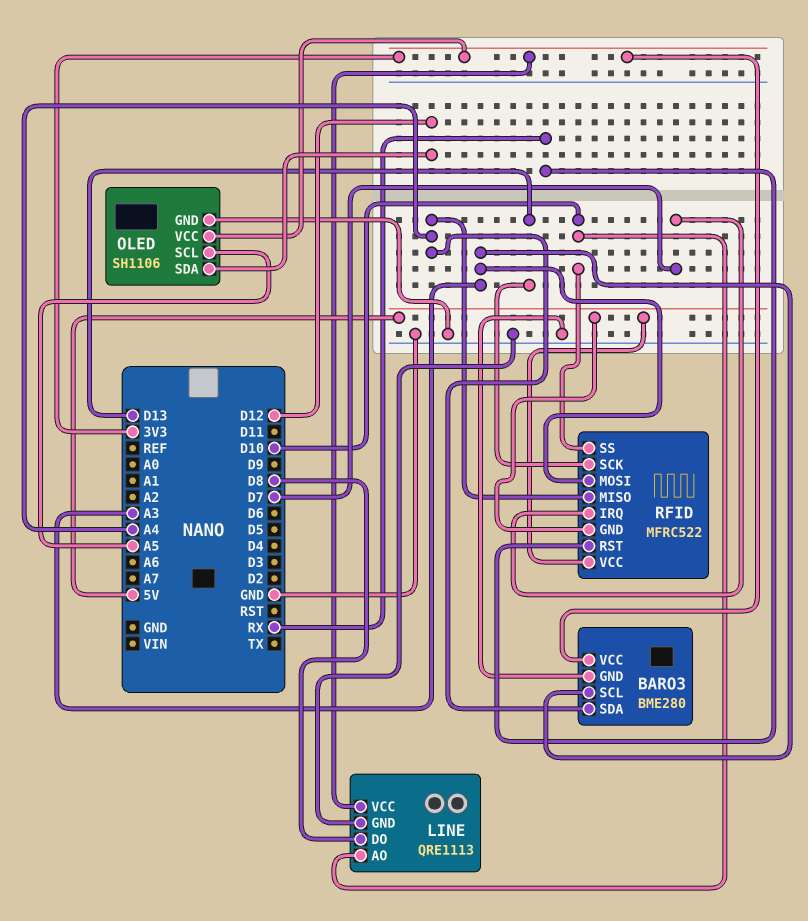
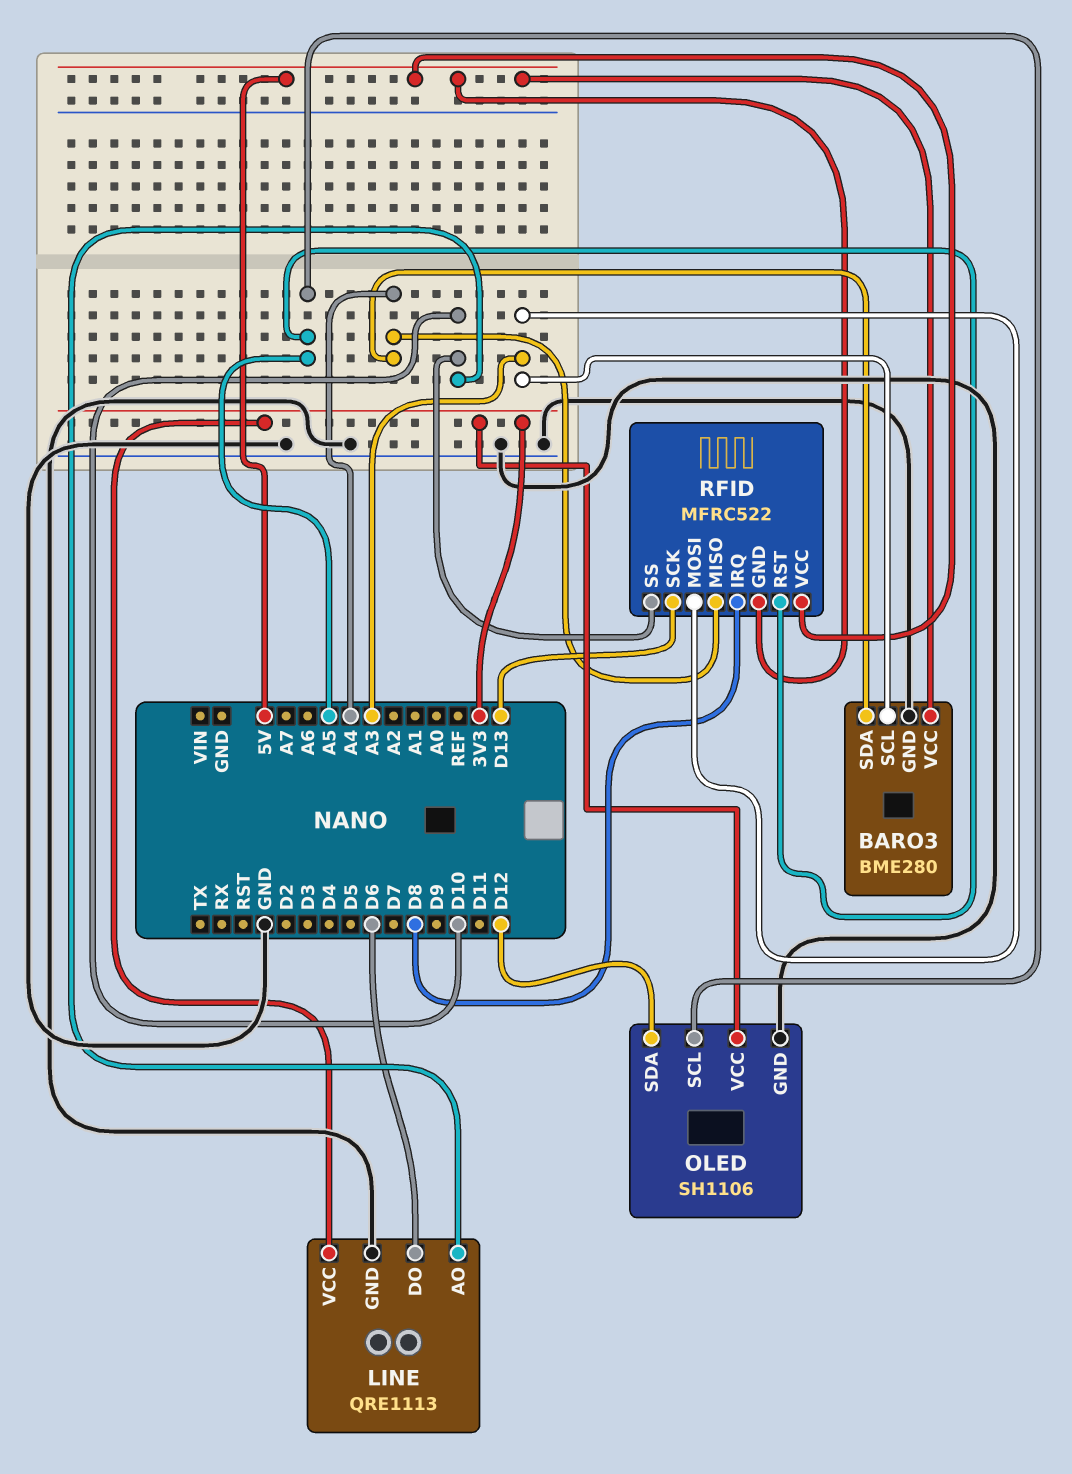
BARO3 pin VCC: 3V3 -> 5V
LINE pin DO: D8 -> D6
RFID pin IRQ: D7 -> D8
RFID pin RST: RX -> A5

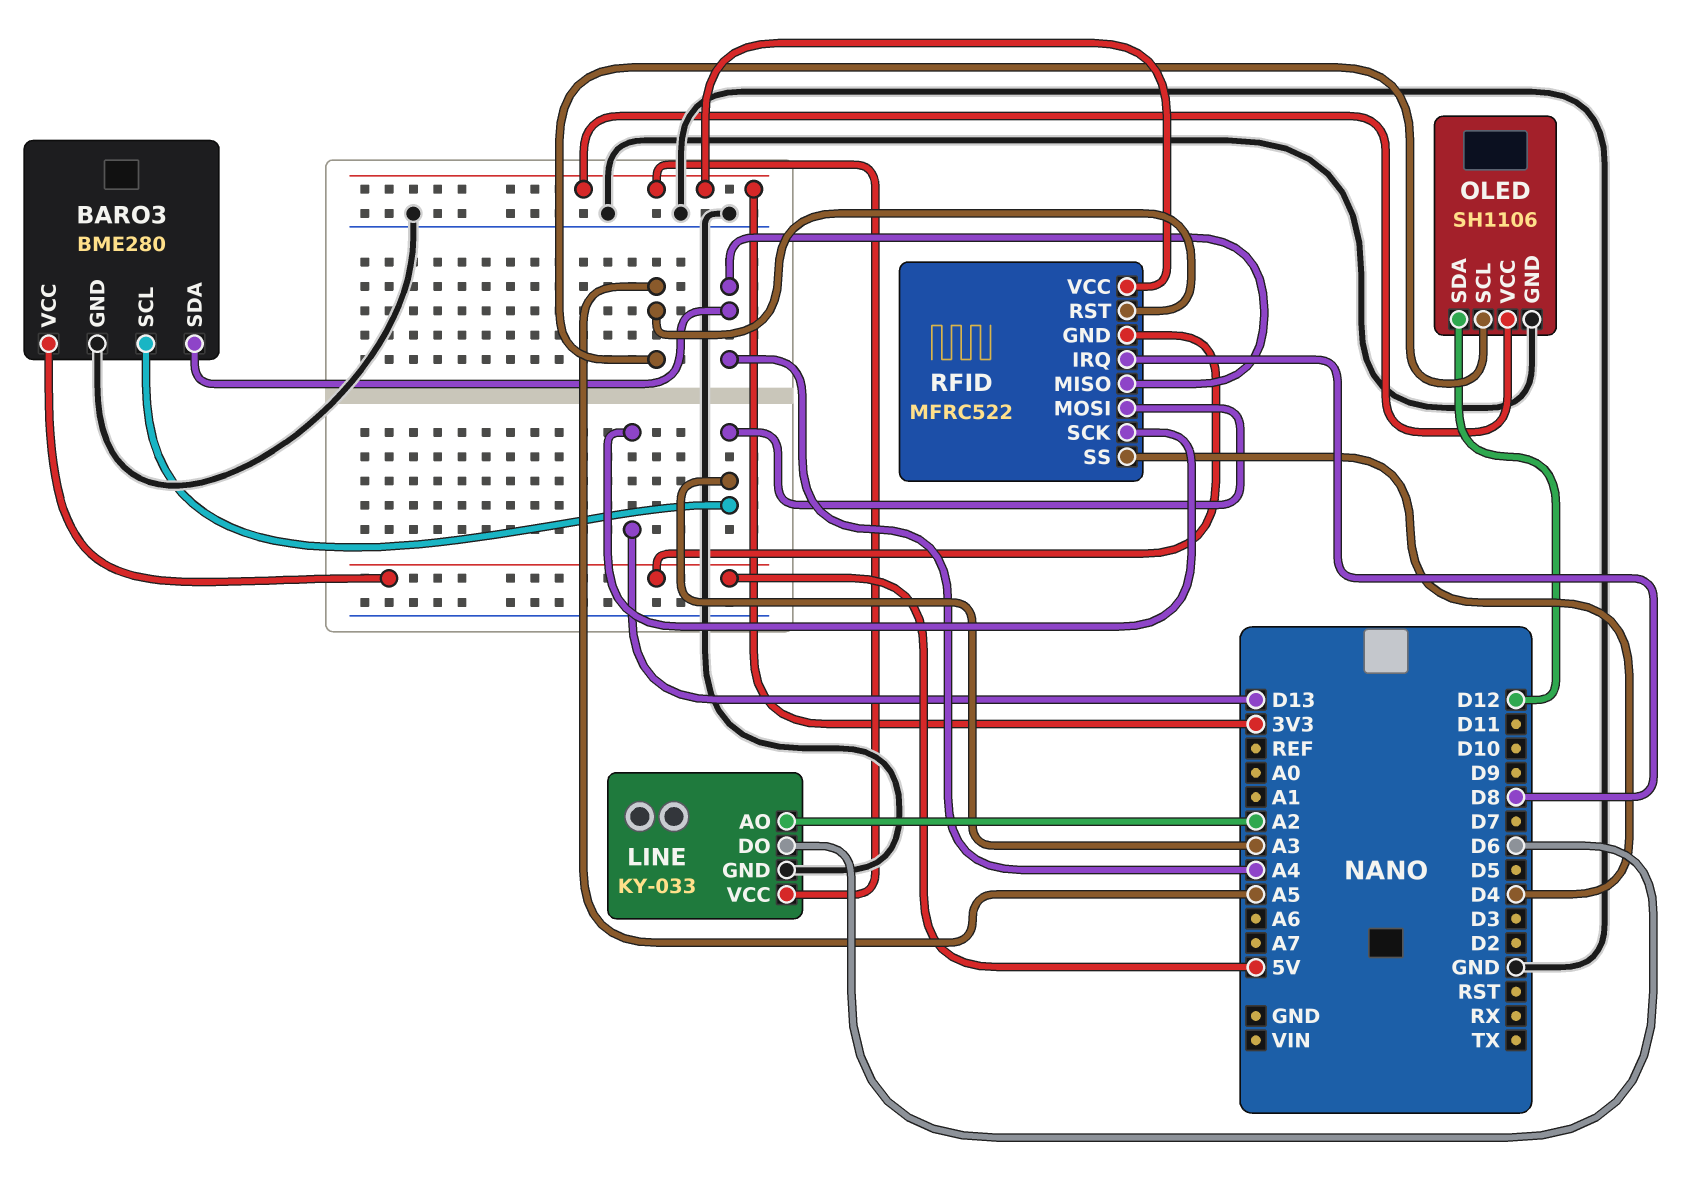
LINE: QRE1113 -> KY-033
LINE pin AO: D10 -> A2
RFID pin SS: D10 -> D4
RFID pin VCC: 5V -> 3V3

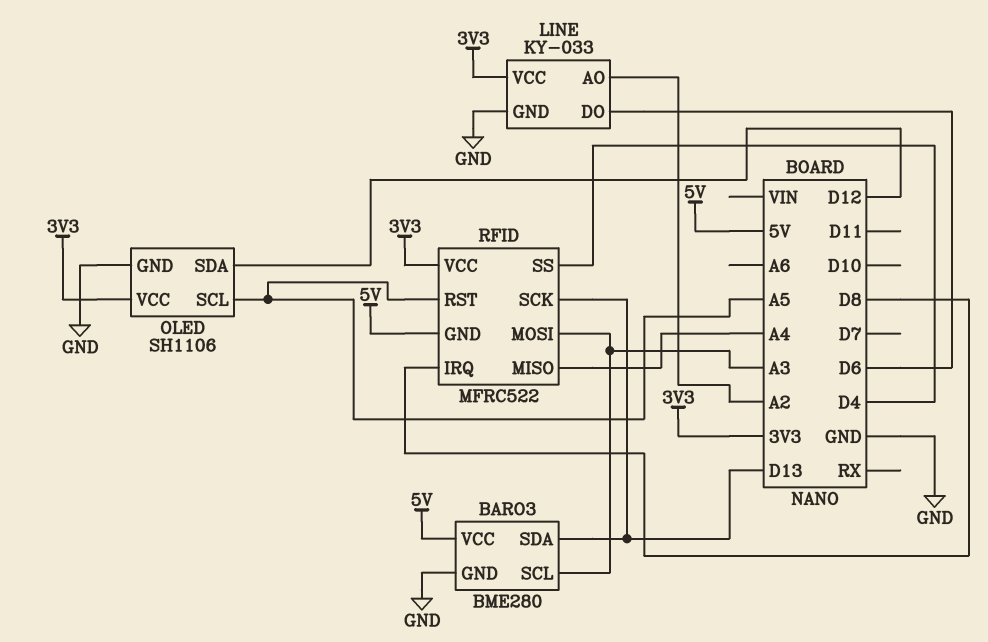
BARO3 pin SDA: A4 -> D13

